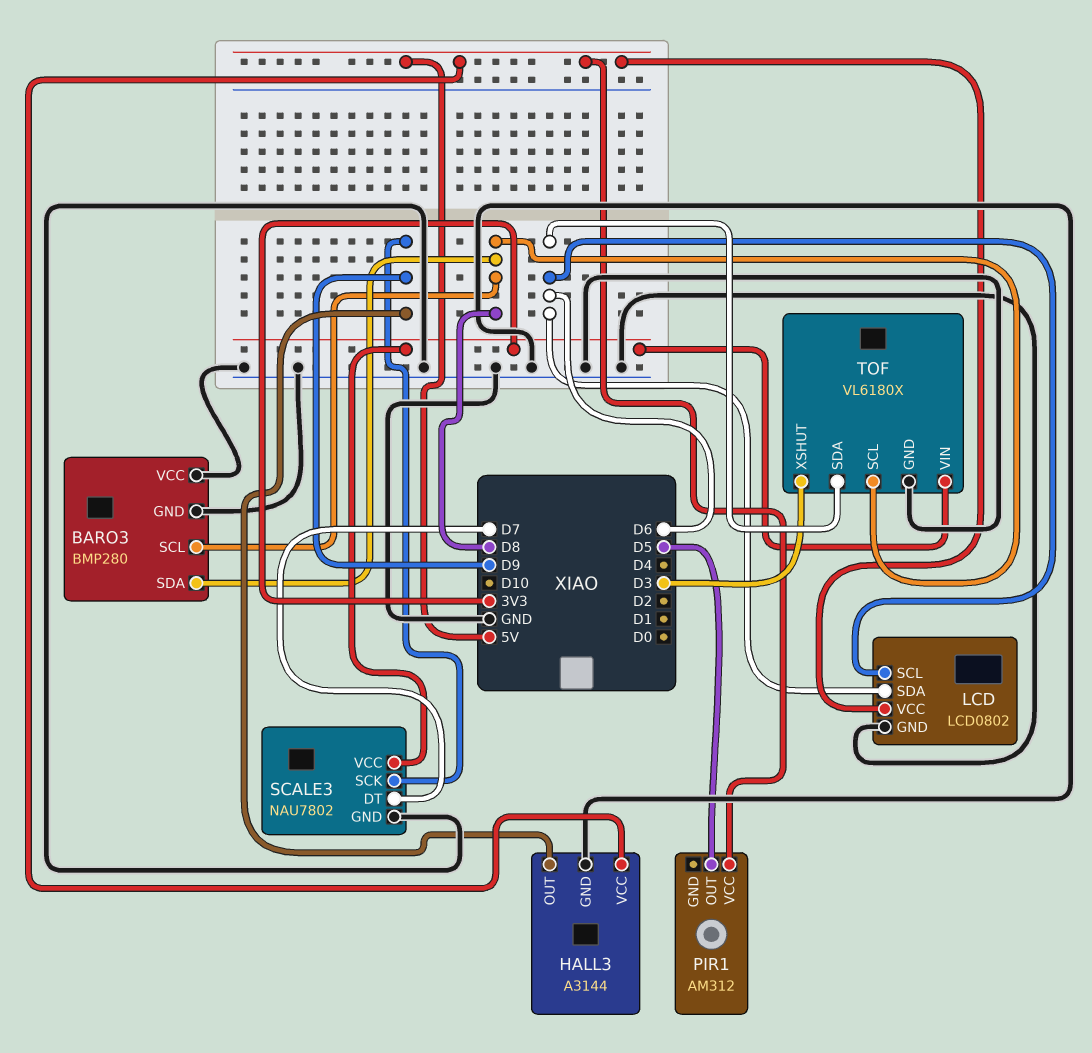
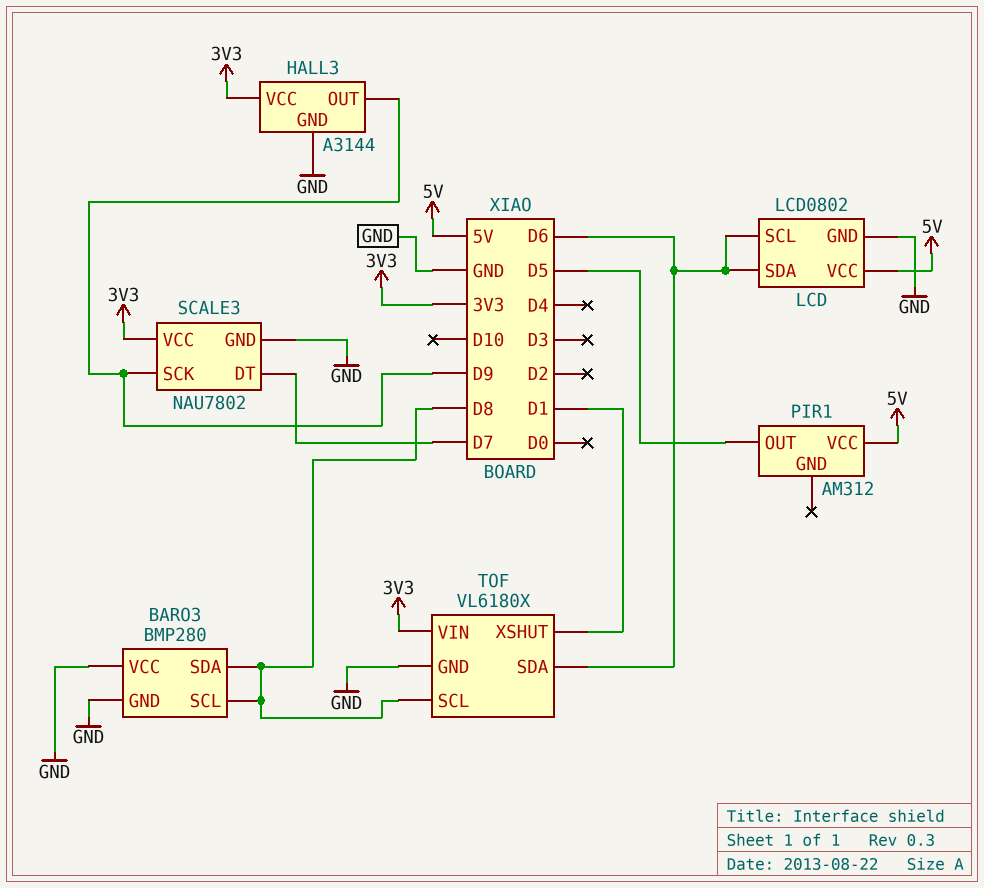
HALL3 pin VCC: 5V -> 3V3
TOF pin XSHUT: D3 -> D1

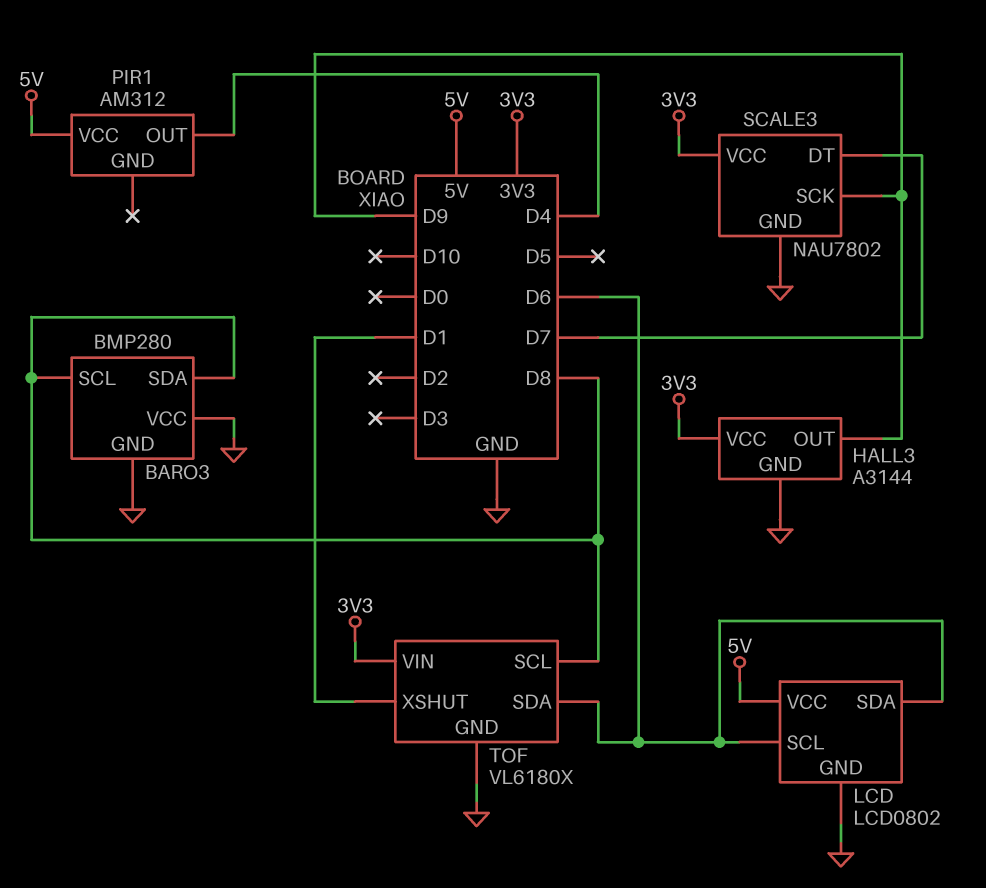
PIR1 pin OUT: D5 -> D4

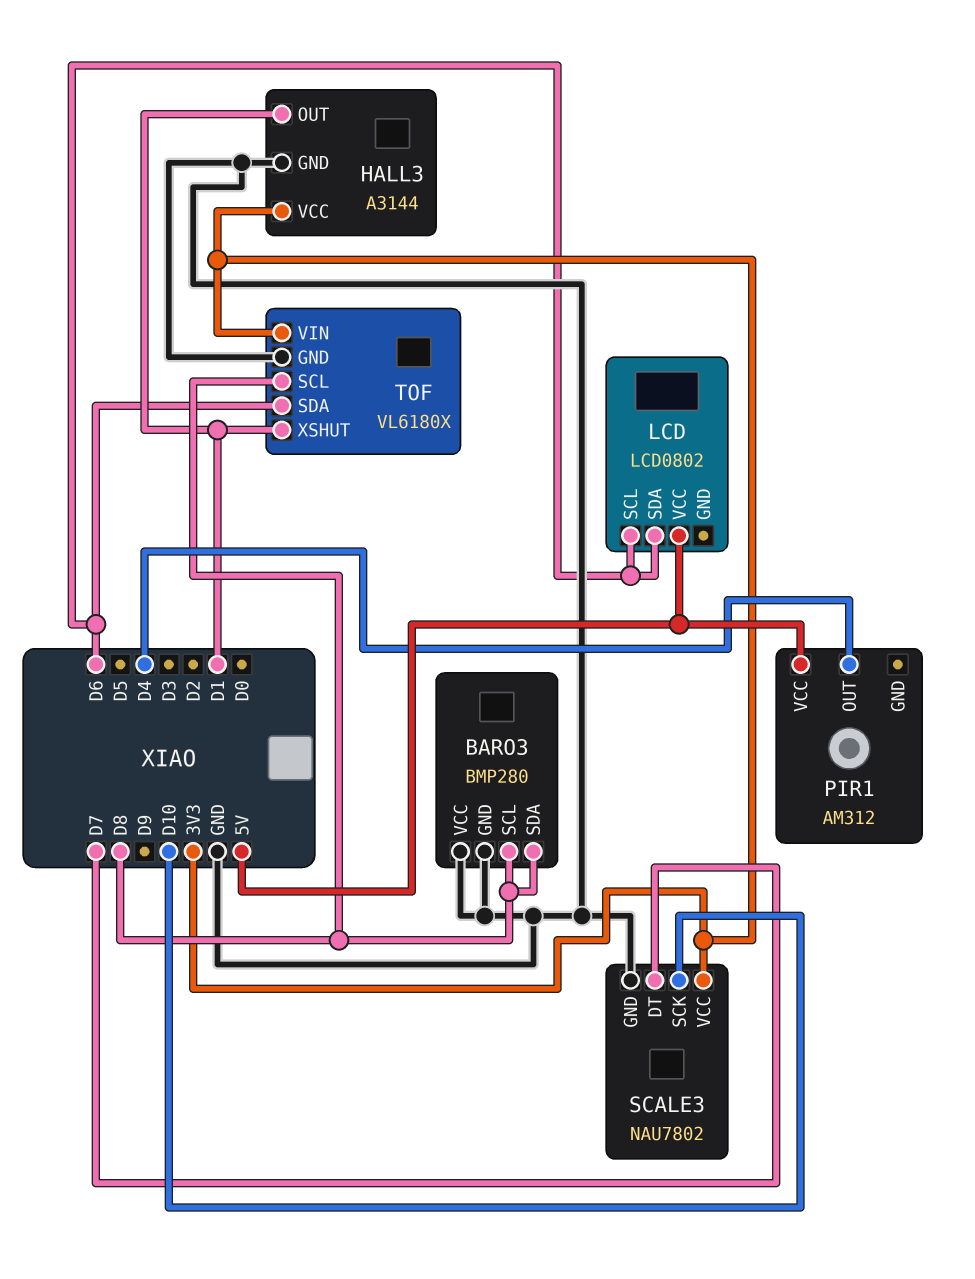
HALL3 pin OUT: D9 -> D1
LCD pin GND: GND -> none
SCALE3 pin SCK: D9 -> D10

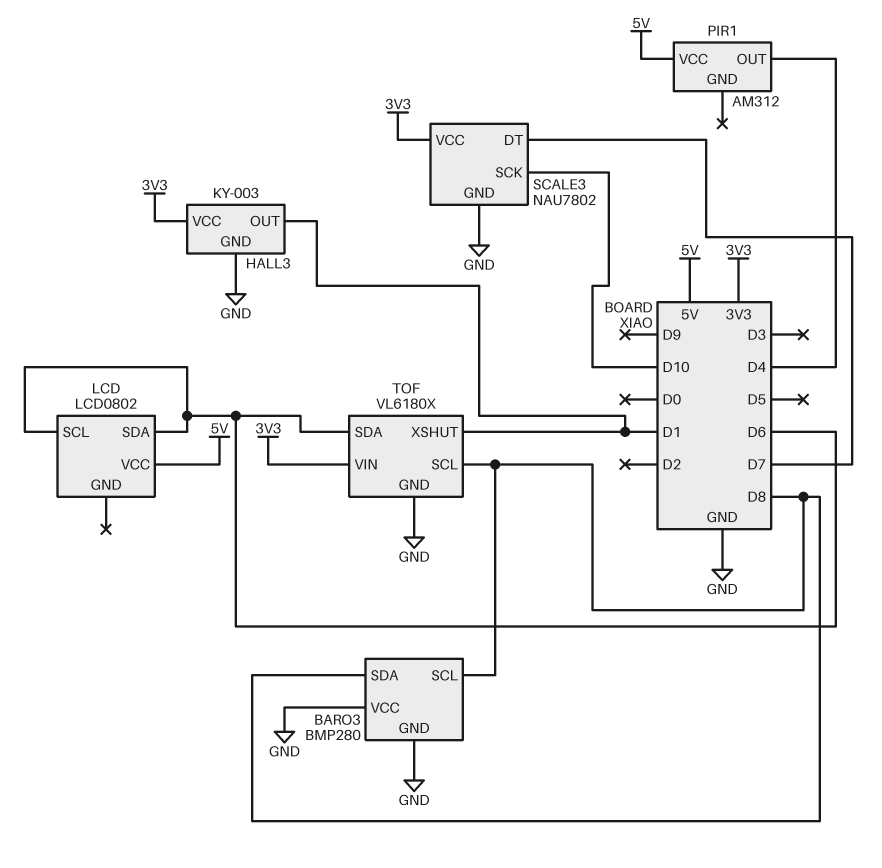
HALL3: A3144 -> KY-003

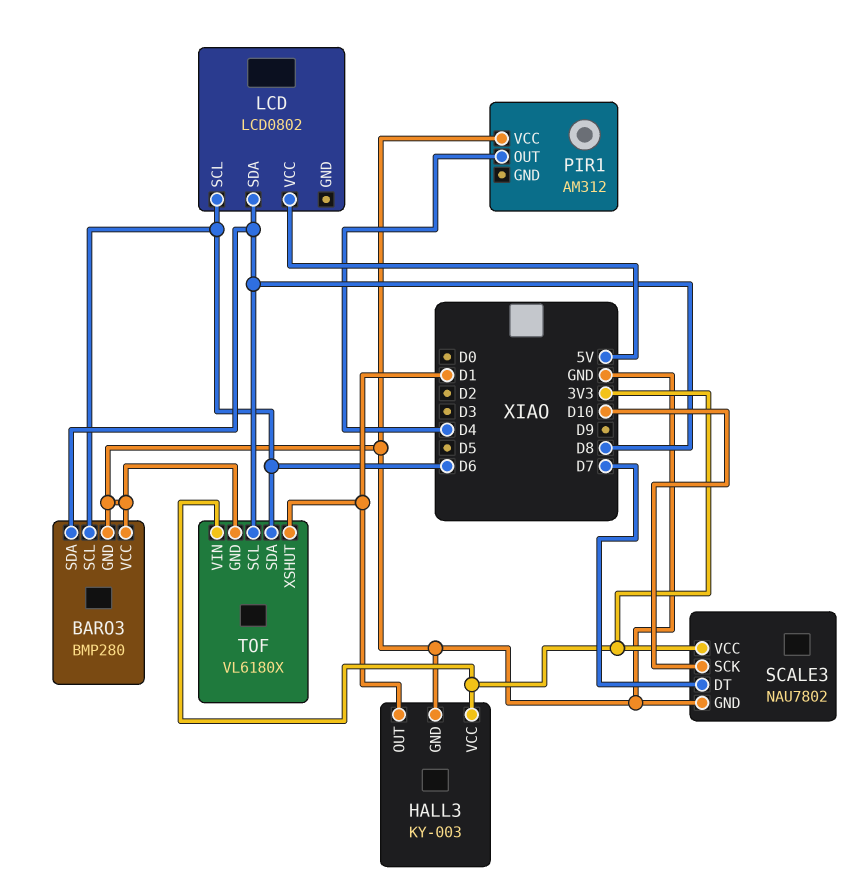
BARO3 pin SCL: D8 -> D6
LCD pin SDA: D6 -> D8
PIR1 pin VCC: 5V -> GND

